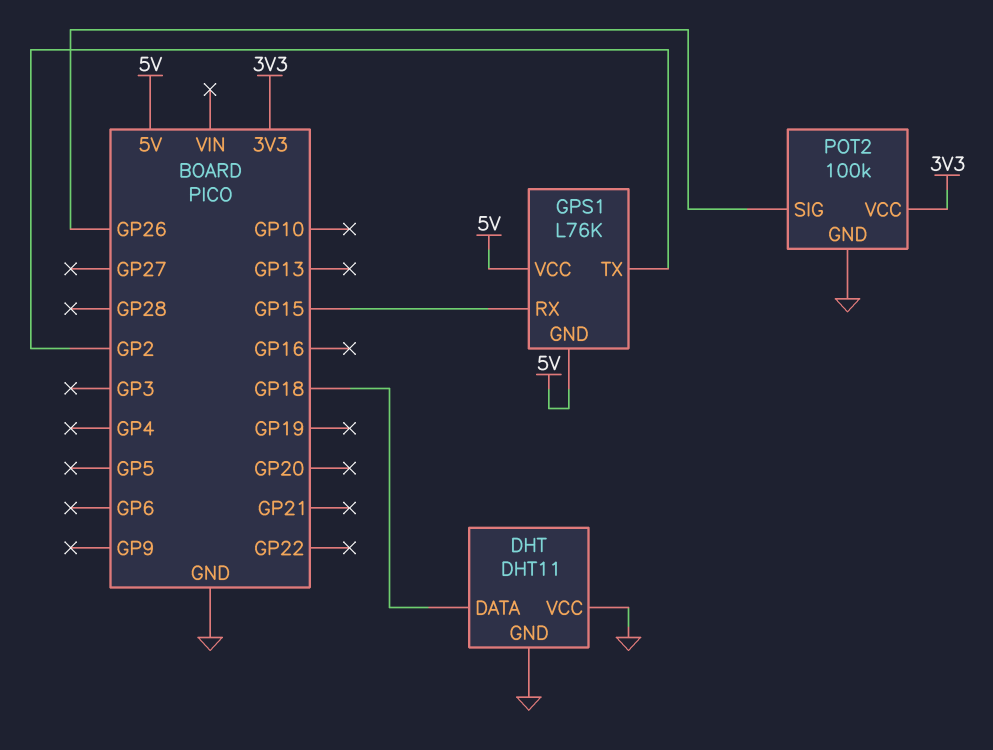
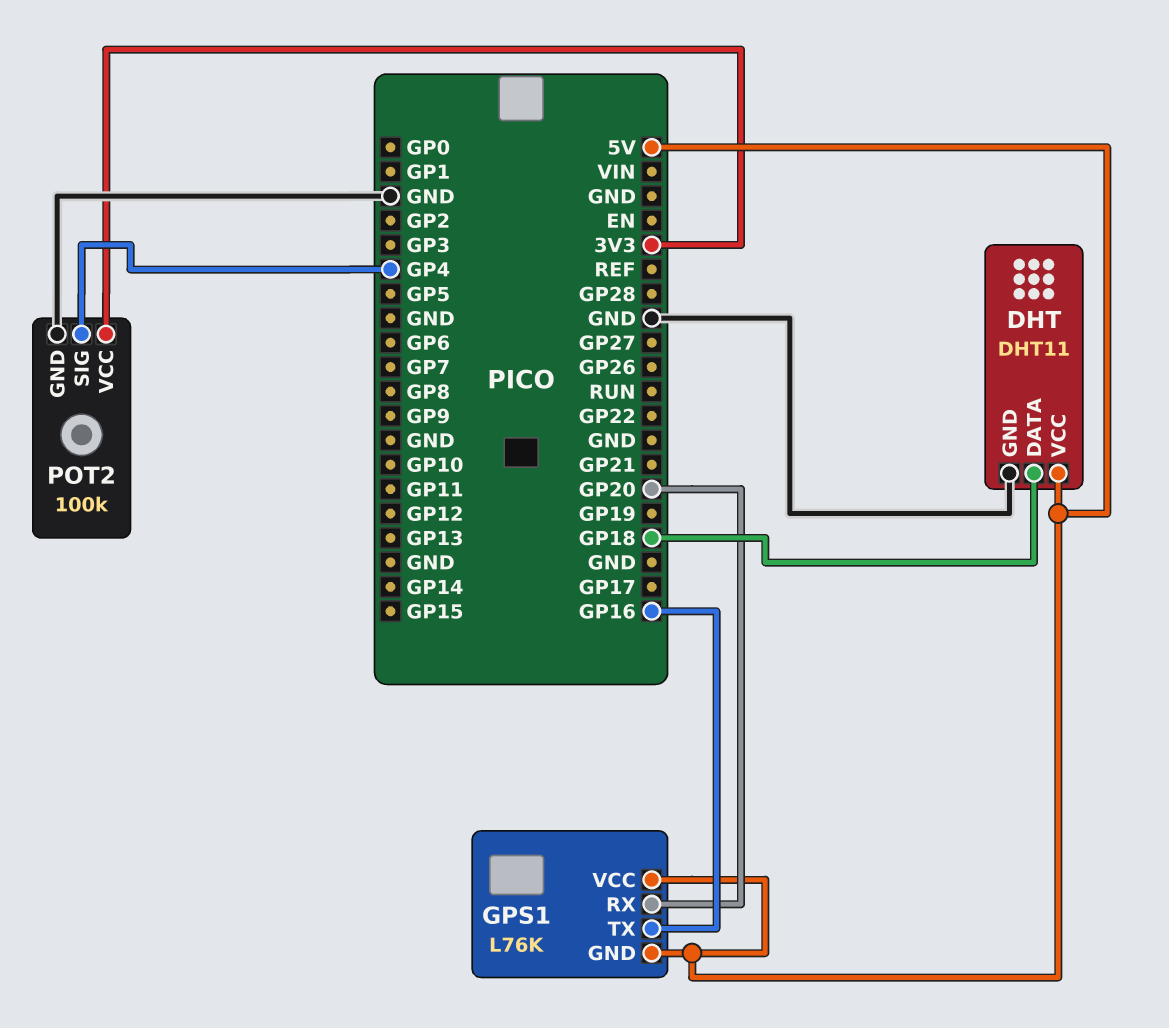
DHT pin VCC: GND -> 5V
GPS1 pin RX: GP15 -> GP20
GPS1 pin TX: GP2 -> GP16
POT2 pin SIG: GP26 -> GP4

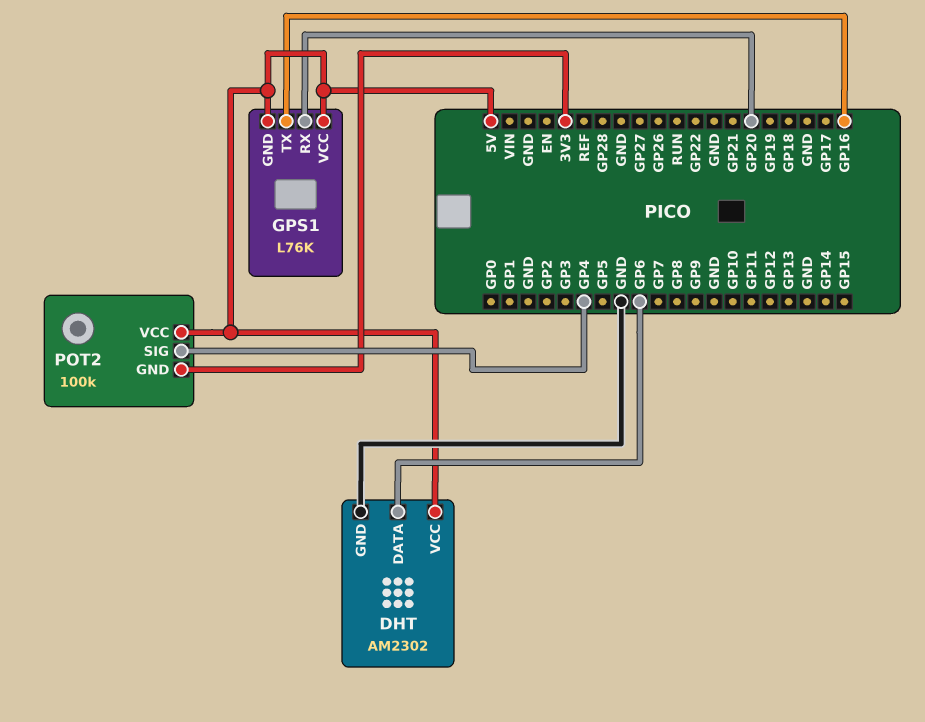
DHT: DHT11 -> AM2302
DHT pin DATA: GP18 -> GP6
POT2 pin GND: GND -> 3V3
POT2 pin VCC: 3V3 -> 5V

